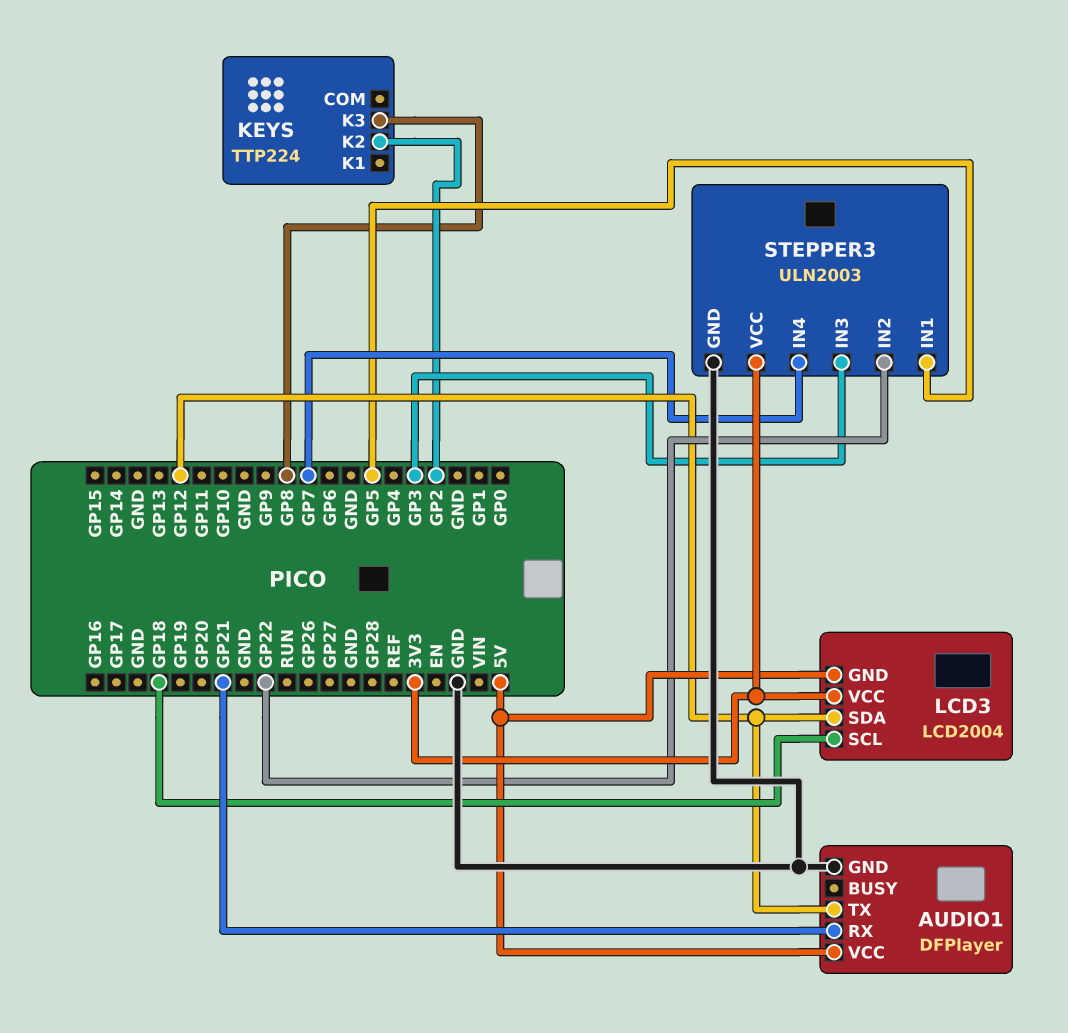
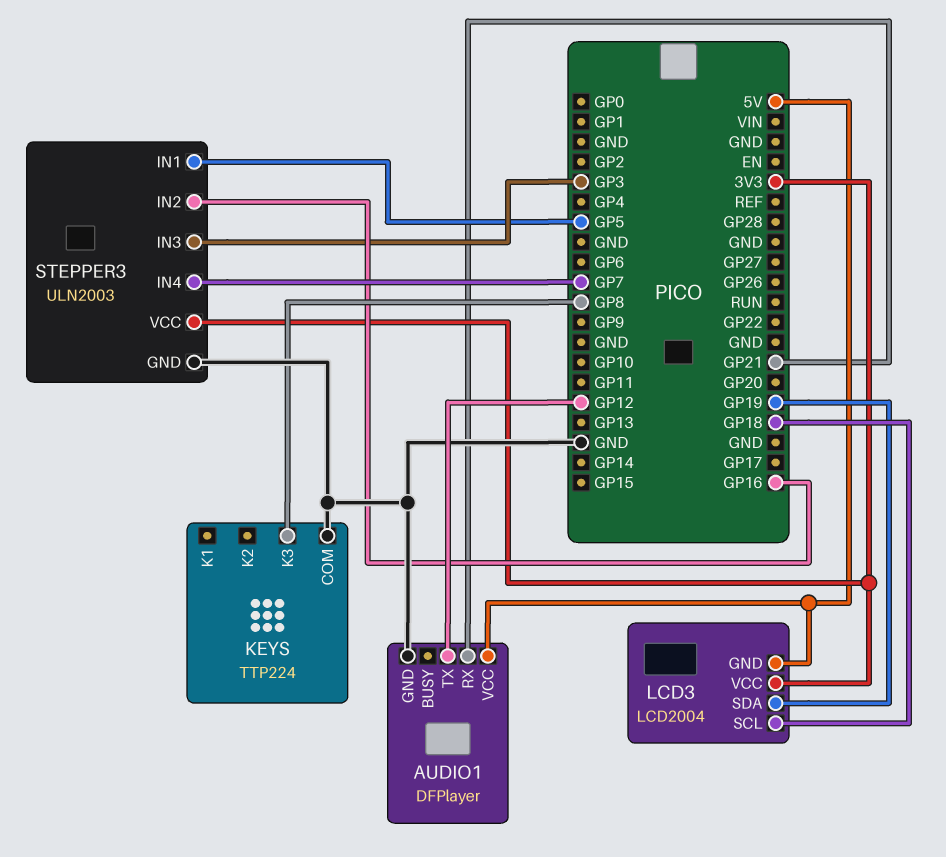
KEYS pin COM: none -> GND
KEYS pin K2: GP2 -> none
LCD3 pin SDA: GP12 -> GP19
STEPPER3 pin IN2: GP22 -> GP16

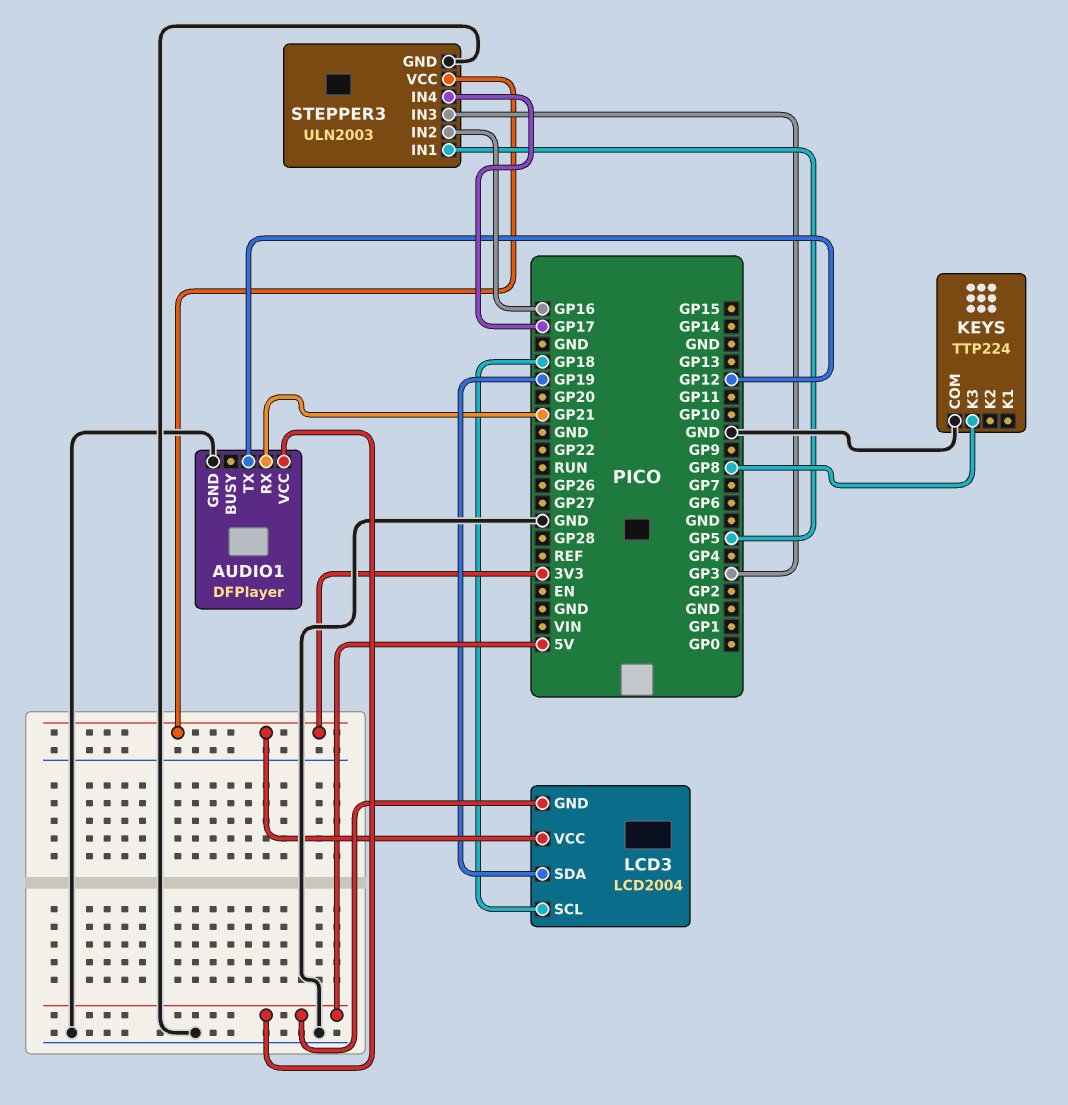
STEPPER3 pin IN4: GP7 -> GP17

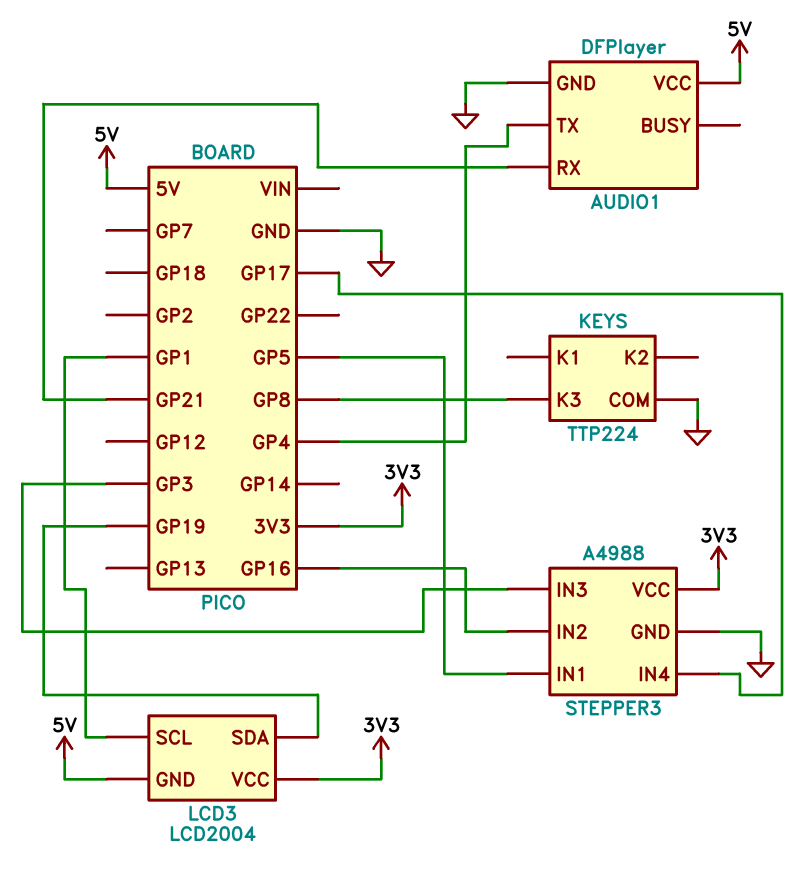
AUDIO1 pin TX: GP12 -> GP4
LCD3 pin SCL: GP18 -> GP1
STEPPER3: ULN2003 -> A4988

